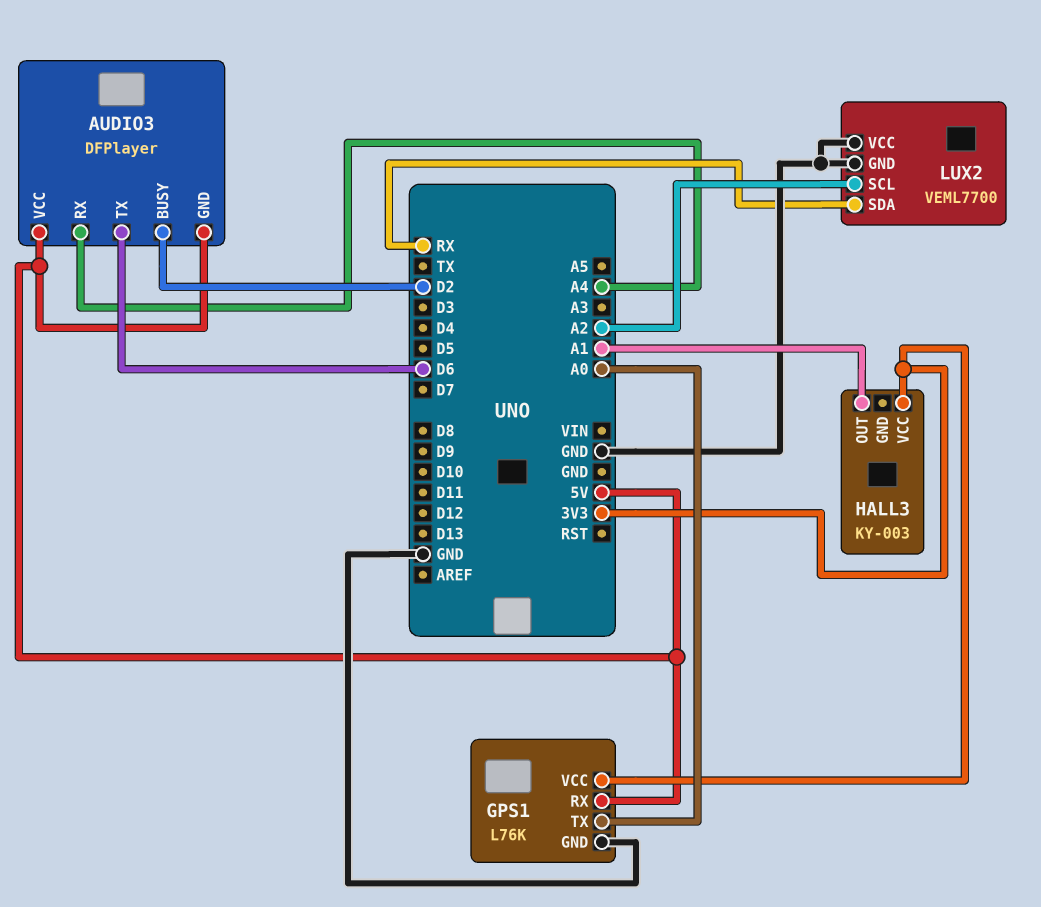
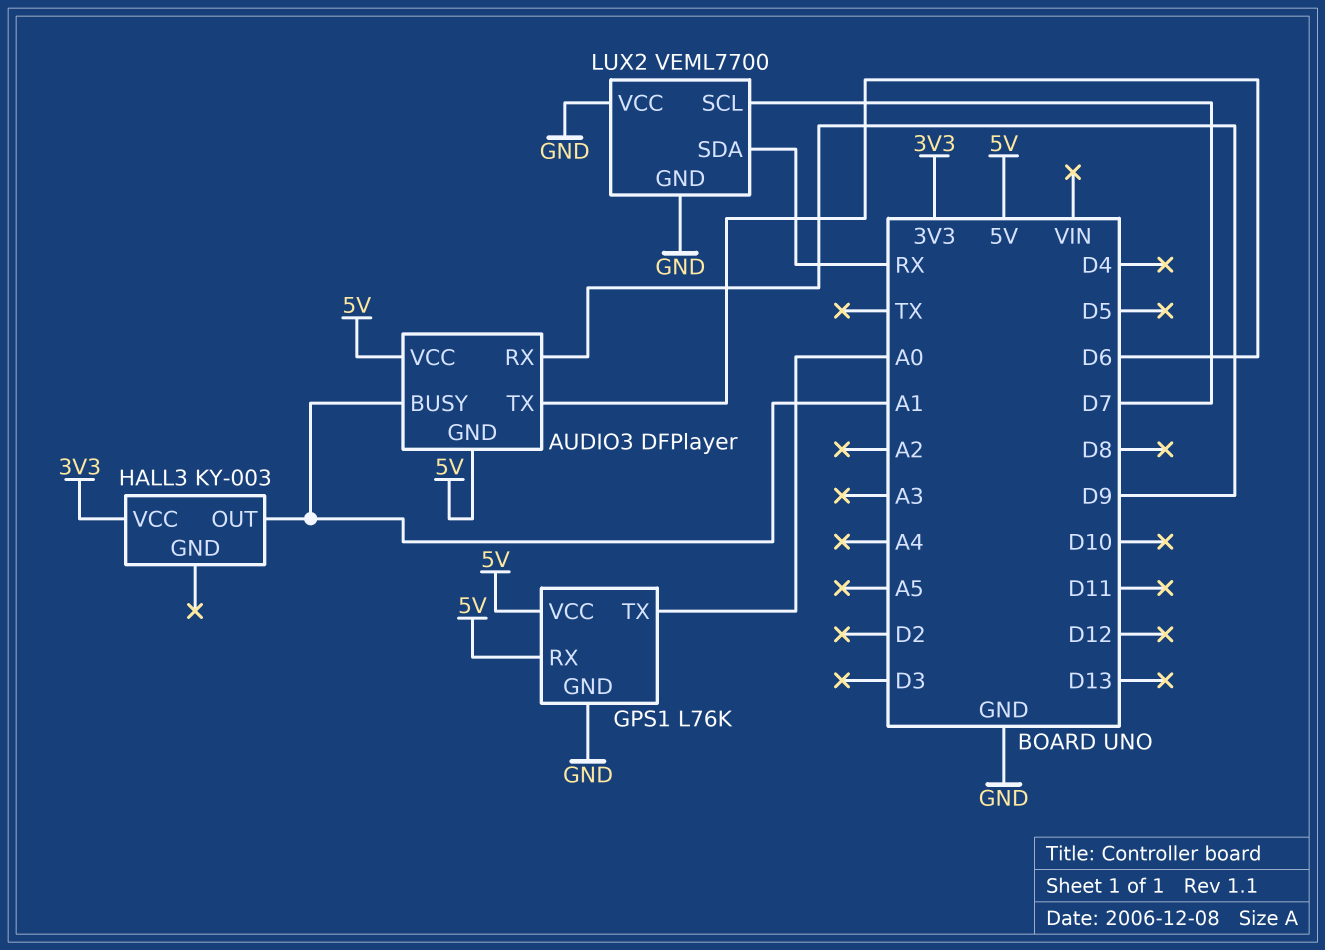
AUDIO3 pin BUSY: D2 -> A1
AUDIO3 pin RX: A4 -> D9
GPS1 pin VCC: 3V3 -> 5V
LUX2 pin SCL: A2 -> D7

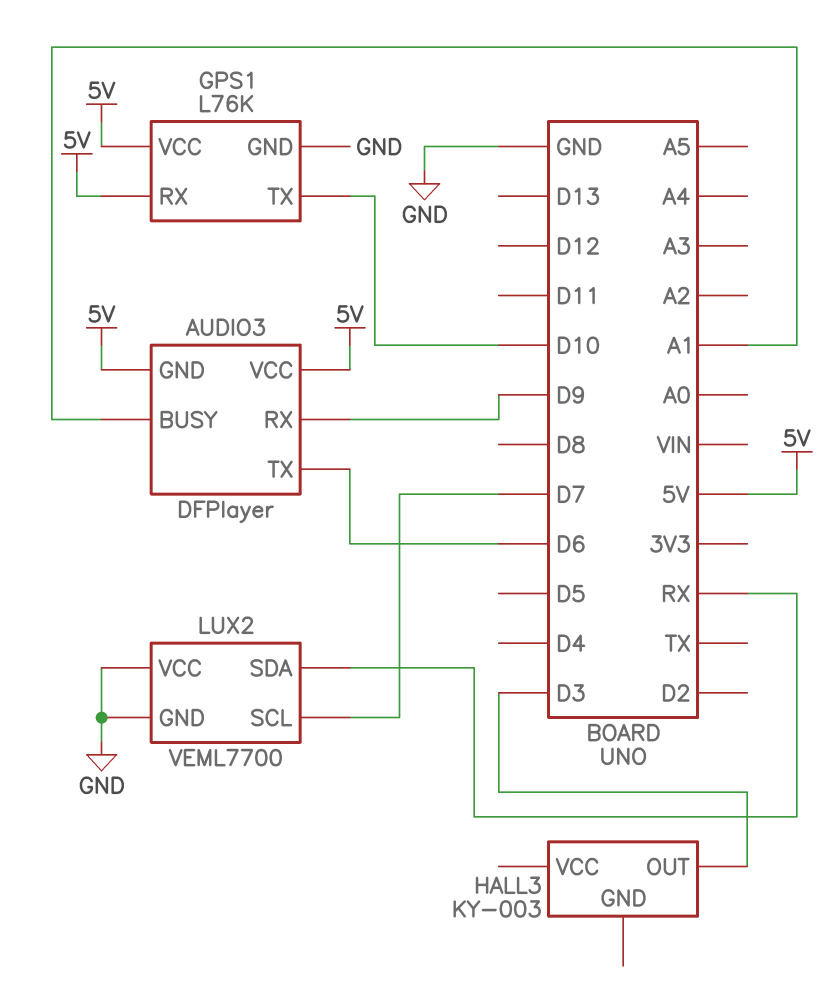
GPS1 pin TX: A0 -> D10
HALL3 pin OUT: A1 -> D3
HALL3 pin VCC: 3V3 -> none

